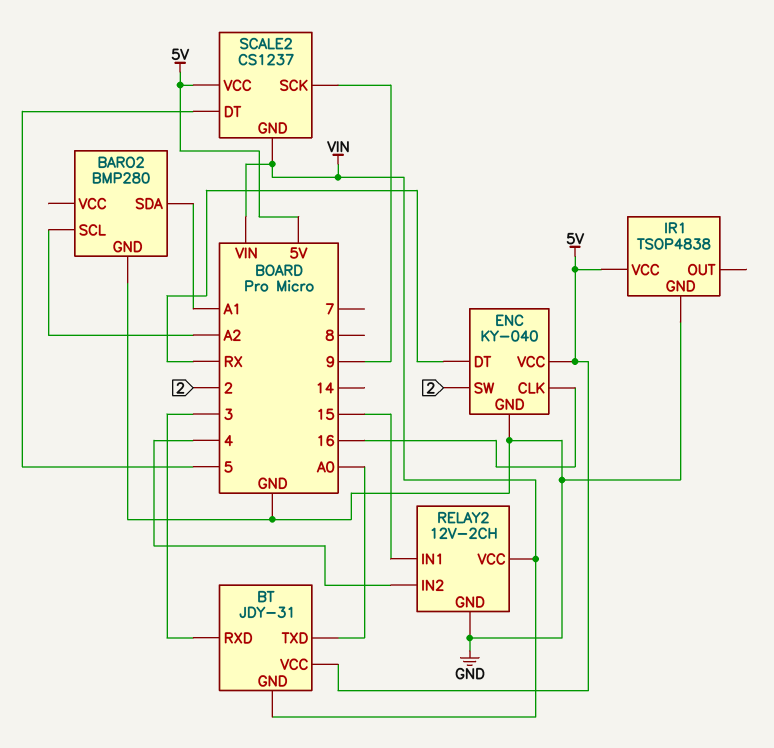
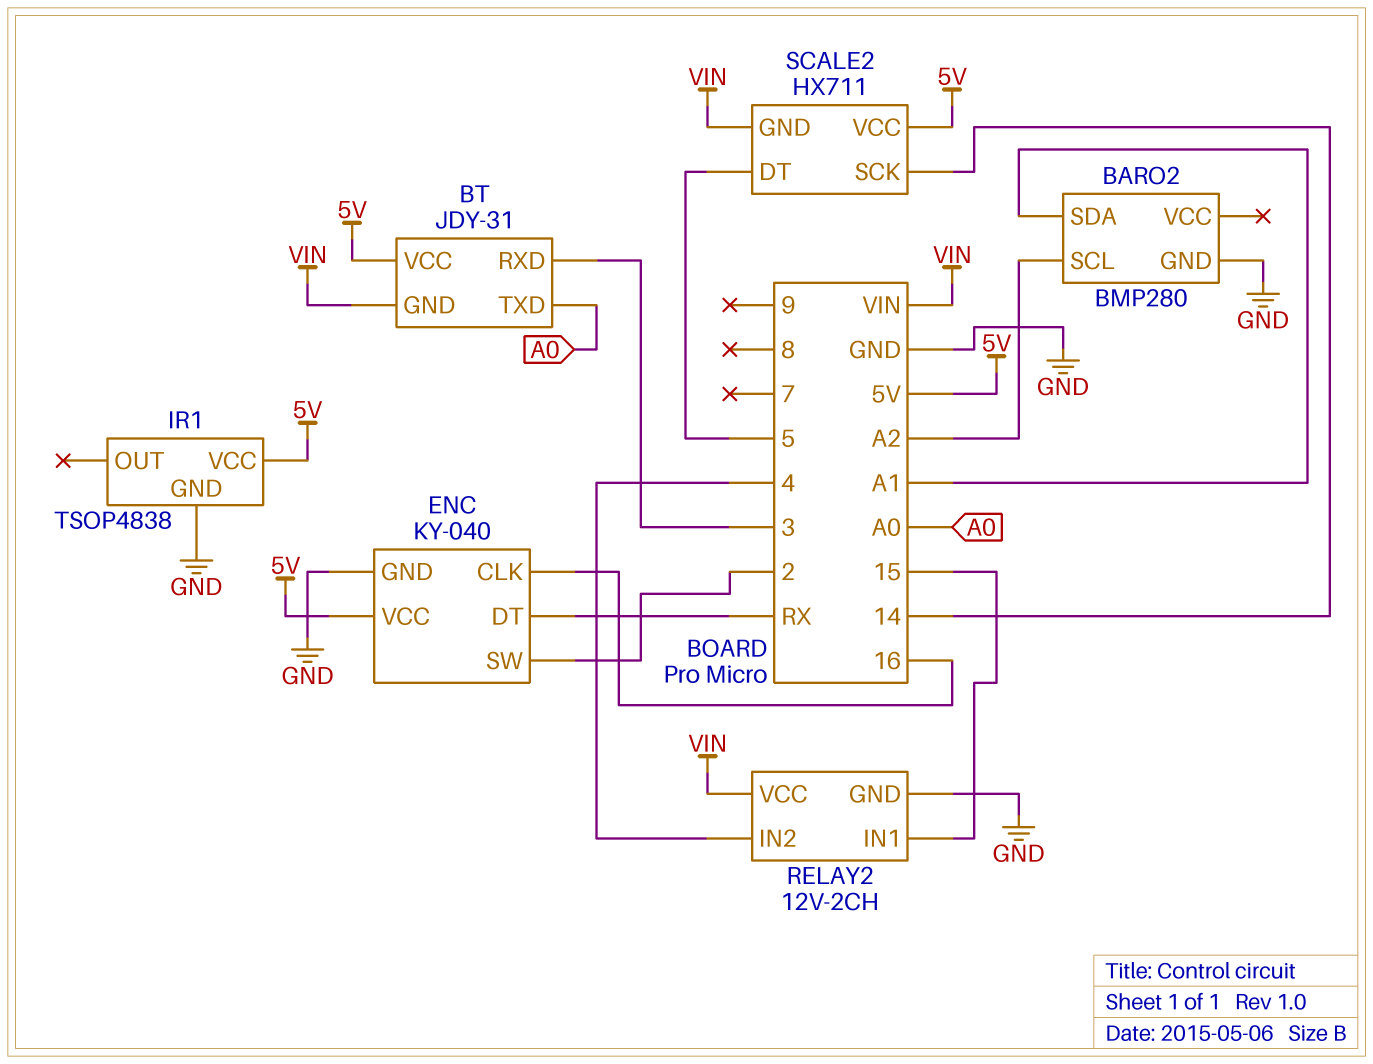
SCALE2: CS1237 -> HX711
SCALE2 pin SCK: 9 -> 14

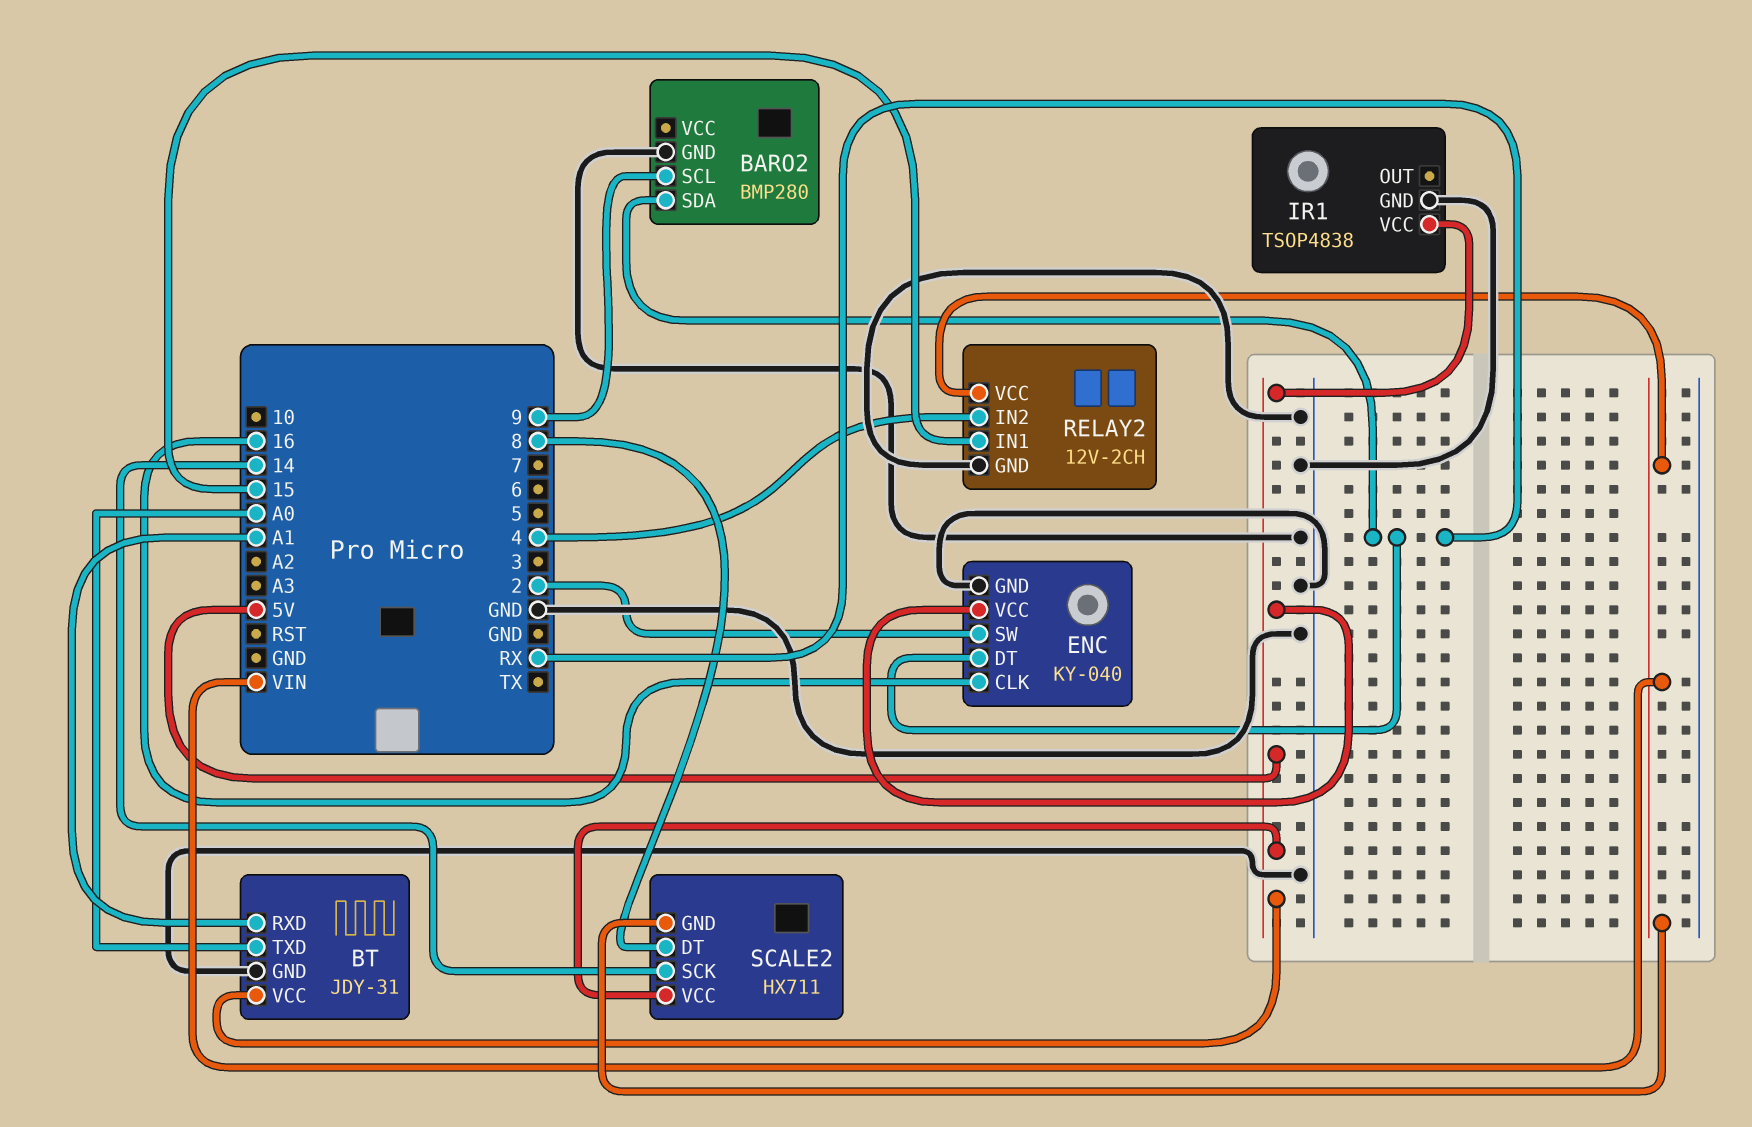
BARO2 pin SCL: A2 -> 9
BARO2 pin SDA: A1 -> RX
BT pin GND: VIN -> GND
BT pin RXD: 3 -> A1
SCALE2 pin DT: 5 -> 8

